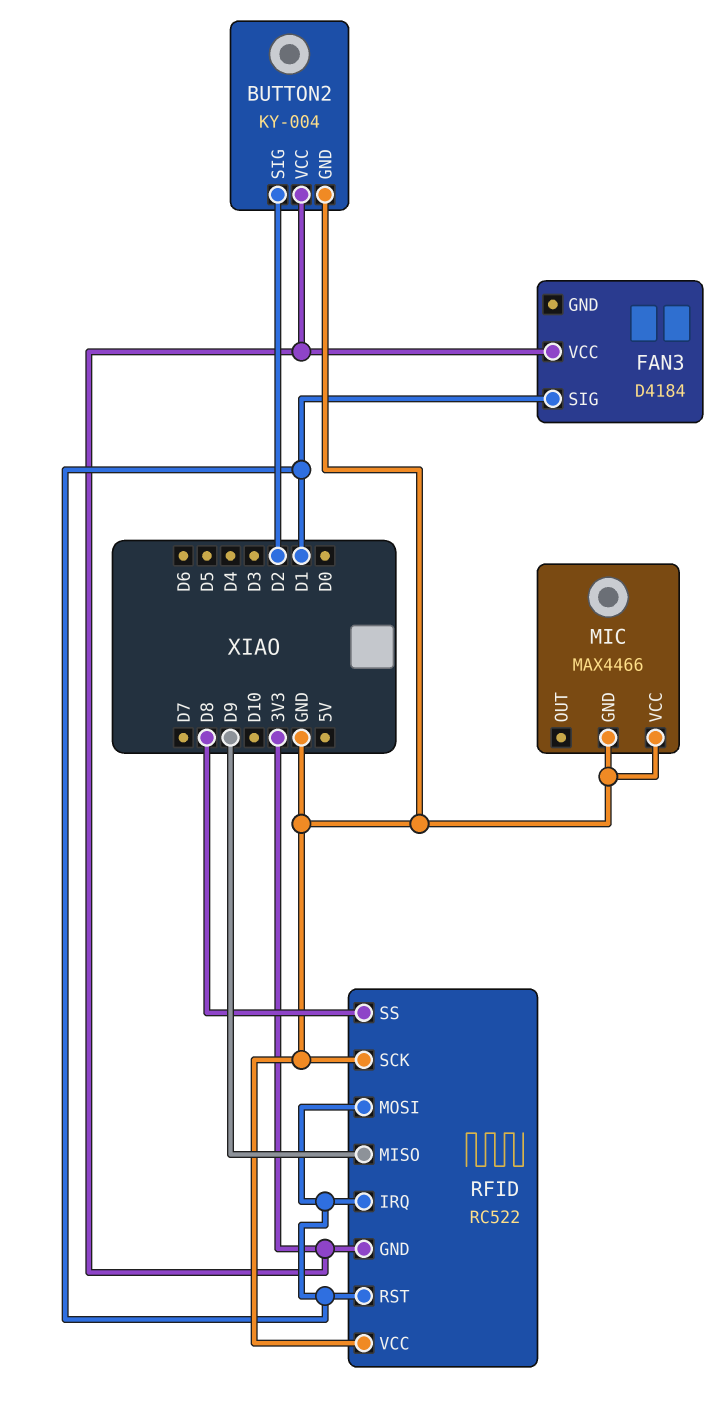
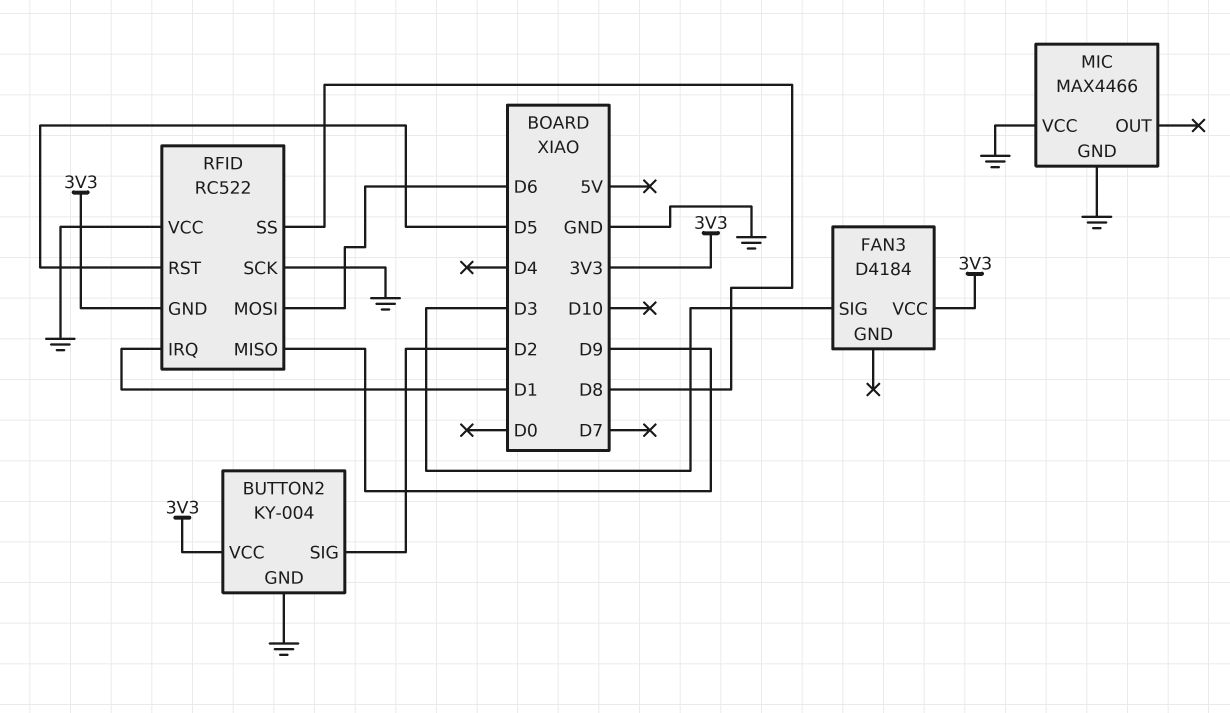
FAN3 pin SIG: D1 -> D3
RFID pin MOSI: D1 -> D6
RFID pin RST: D1 -> D5

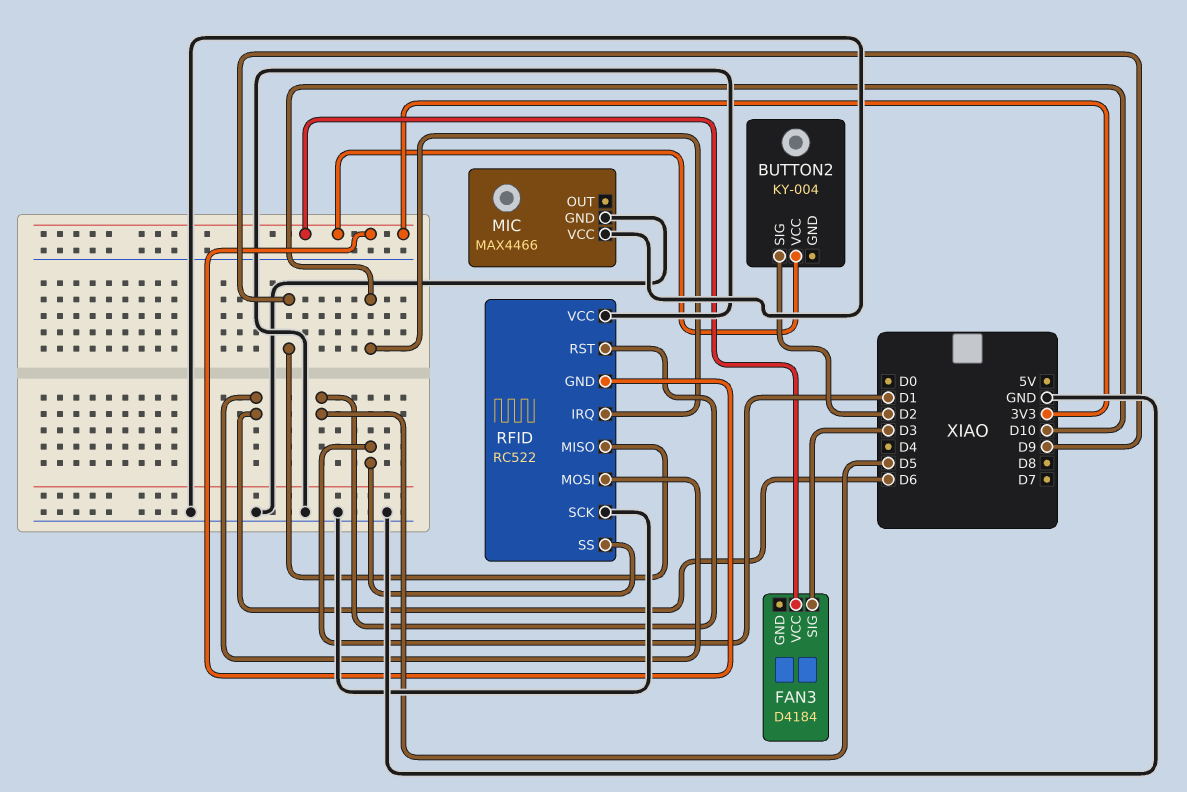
BUTTON2 pin GND: GND -> none
RFID pin IRQ: D1 -> D10
RFID pin SS: D8 -> D1

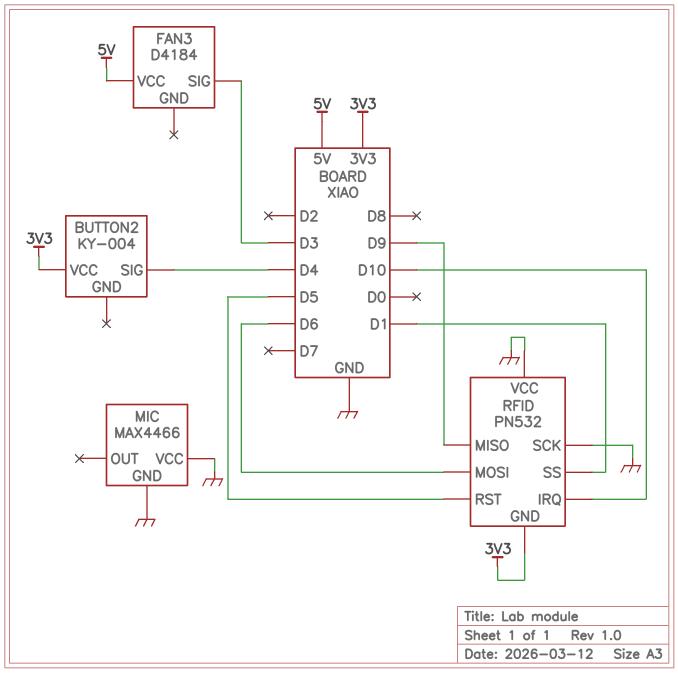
BUTTON2 pin SIG: D2 -> D4
FAN3 pin VCC: 3V3 -> 5V
RFID: RC522 -> PN532

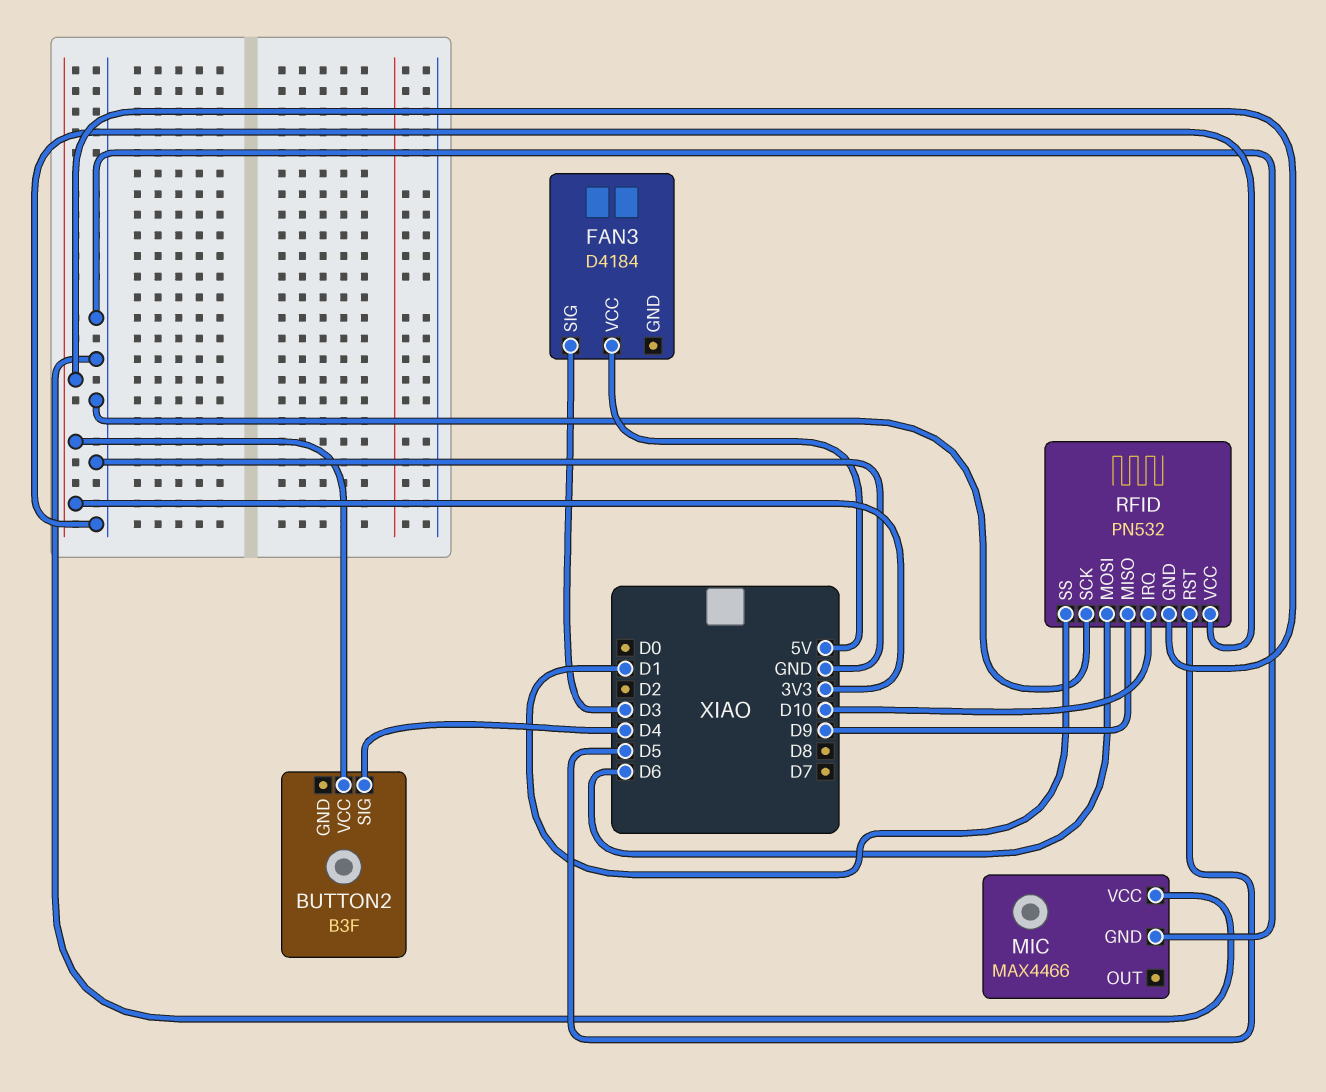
BUTTON2: KY-004 -> B3F

